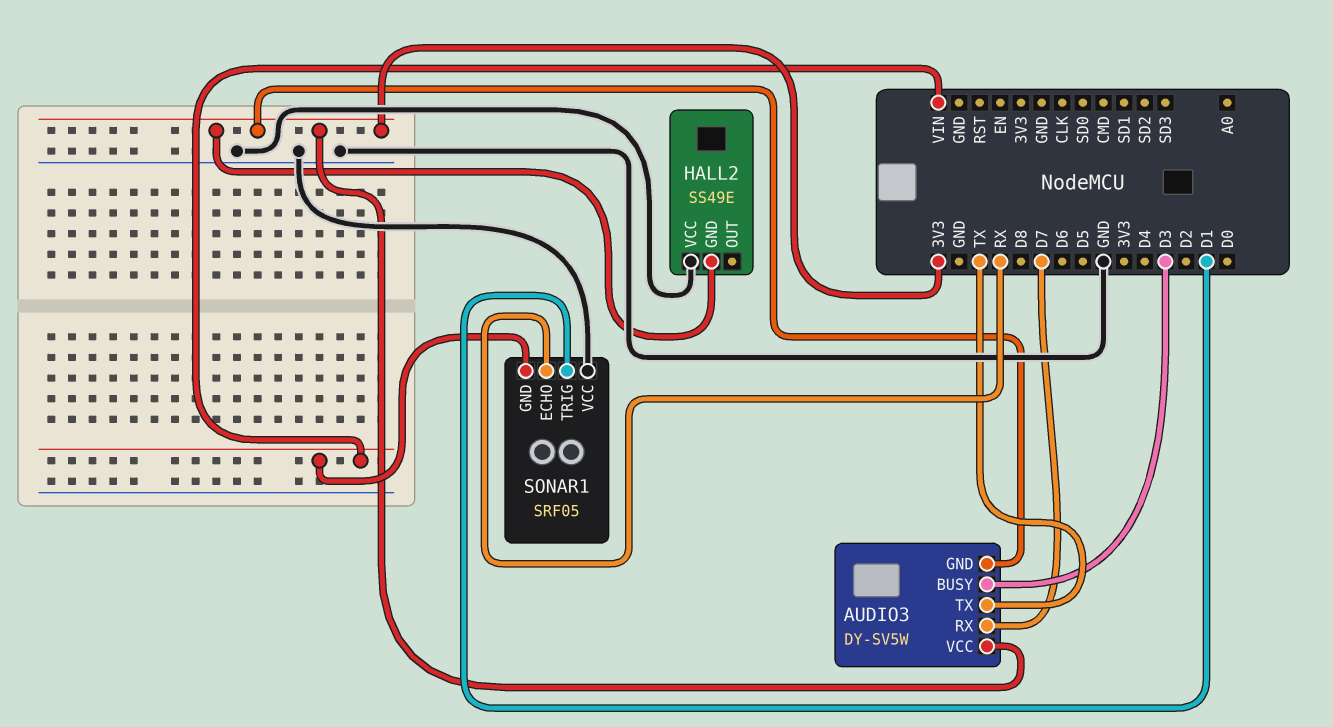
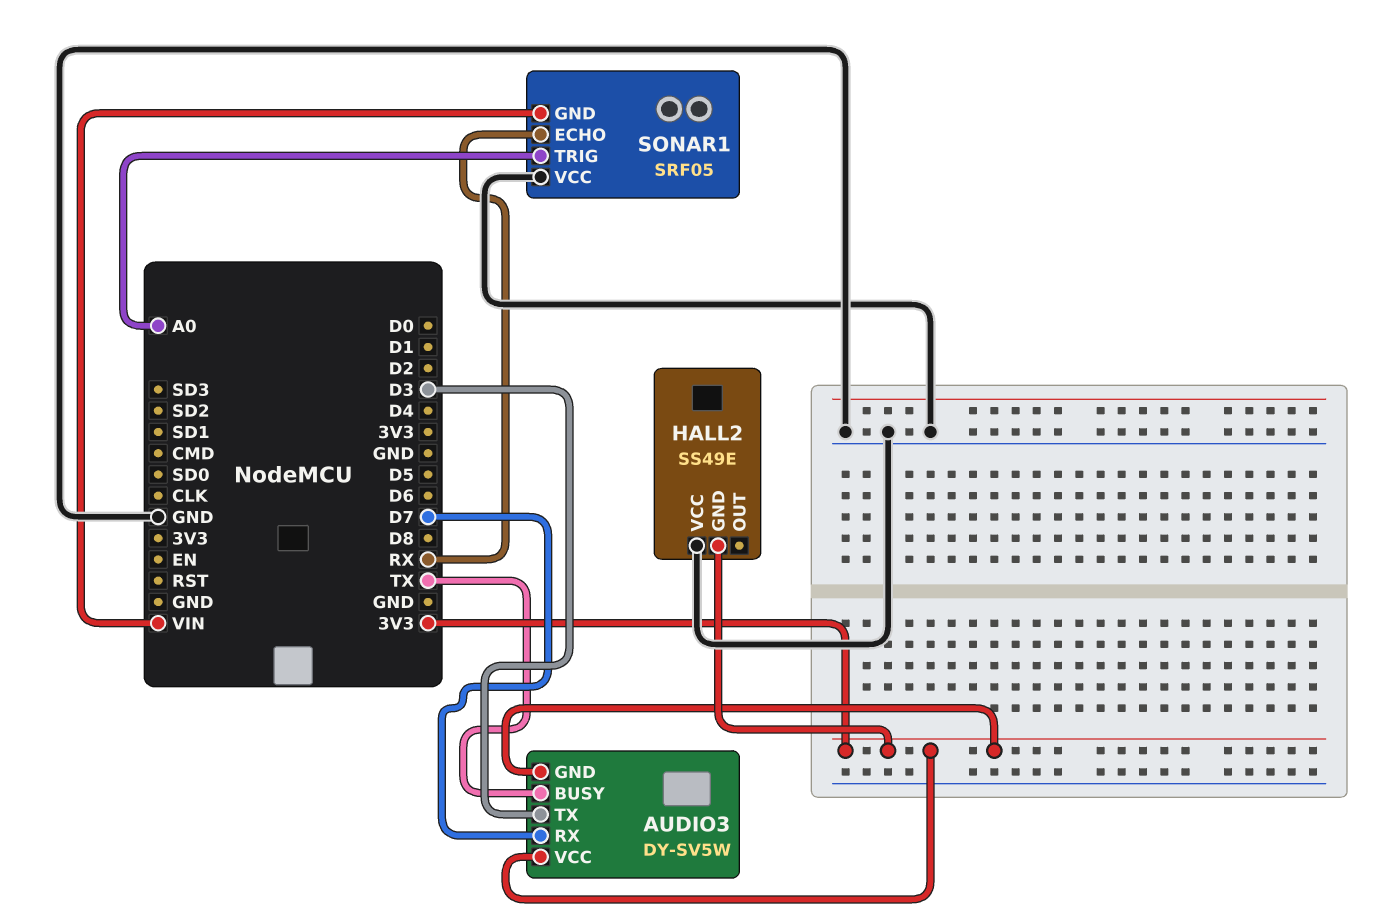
AUDIO3 pin BUSY: D3 -> TX
AUDIO3 pin TX: TX -> D3
SONAR1 pin TRIG: D1 -> A0

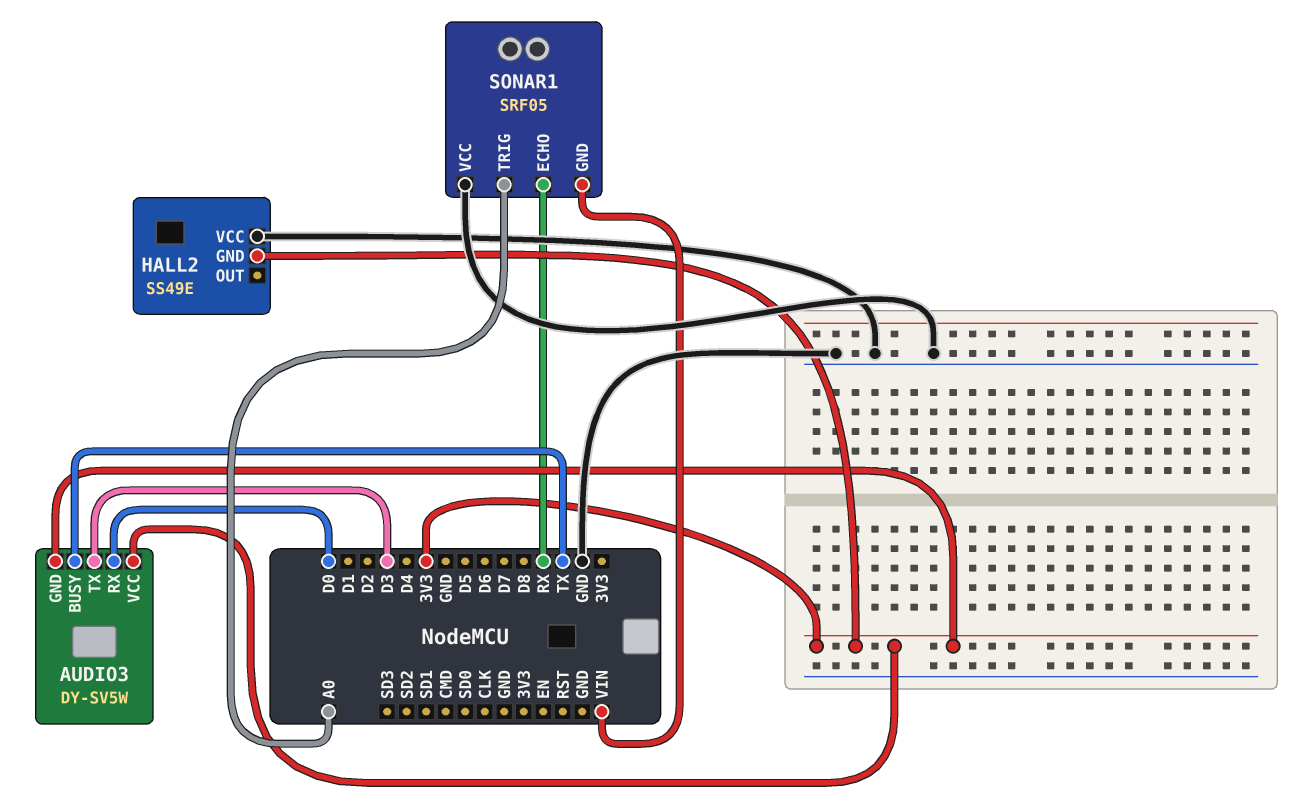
AUDIO3 pin RX: D7 -> D0

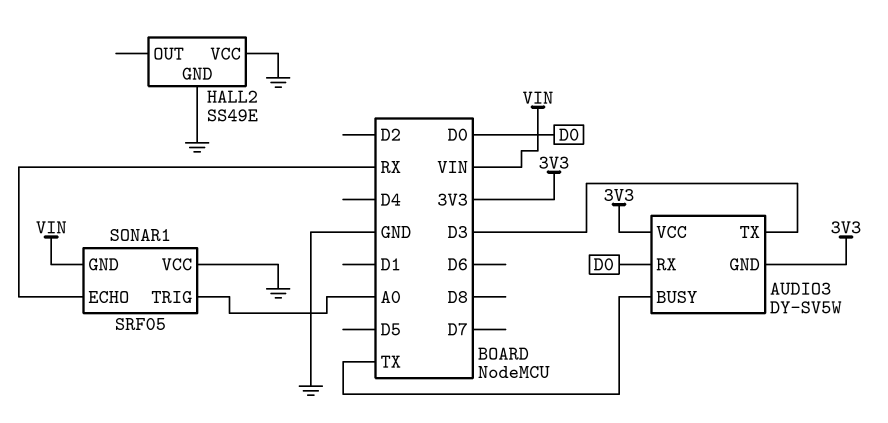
HALL2 pin GND: 3V3 -> GND

